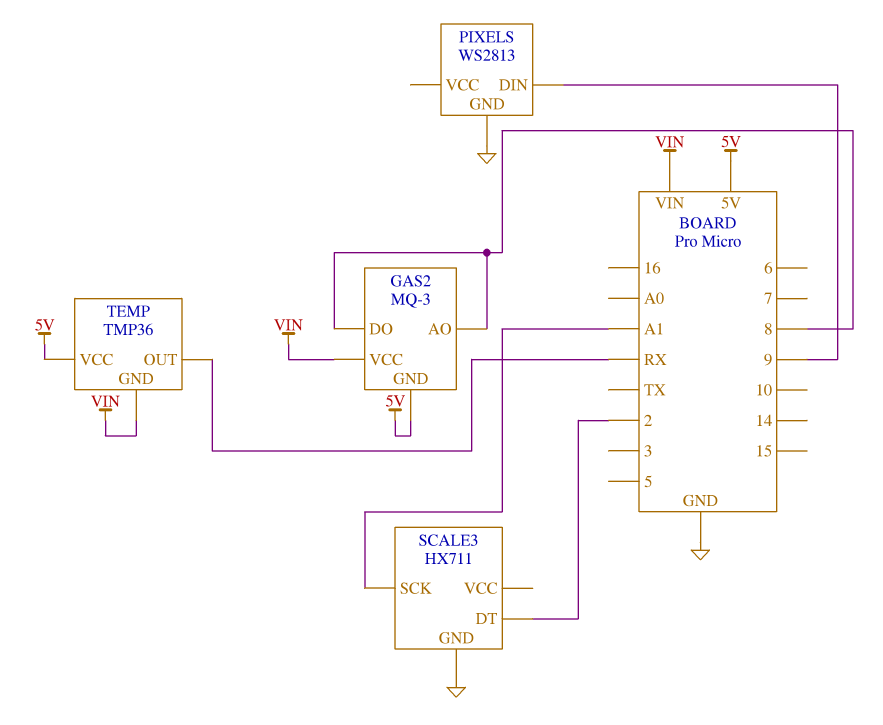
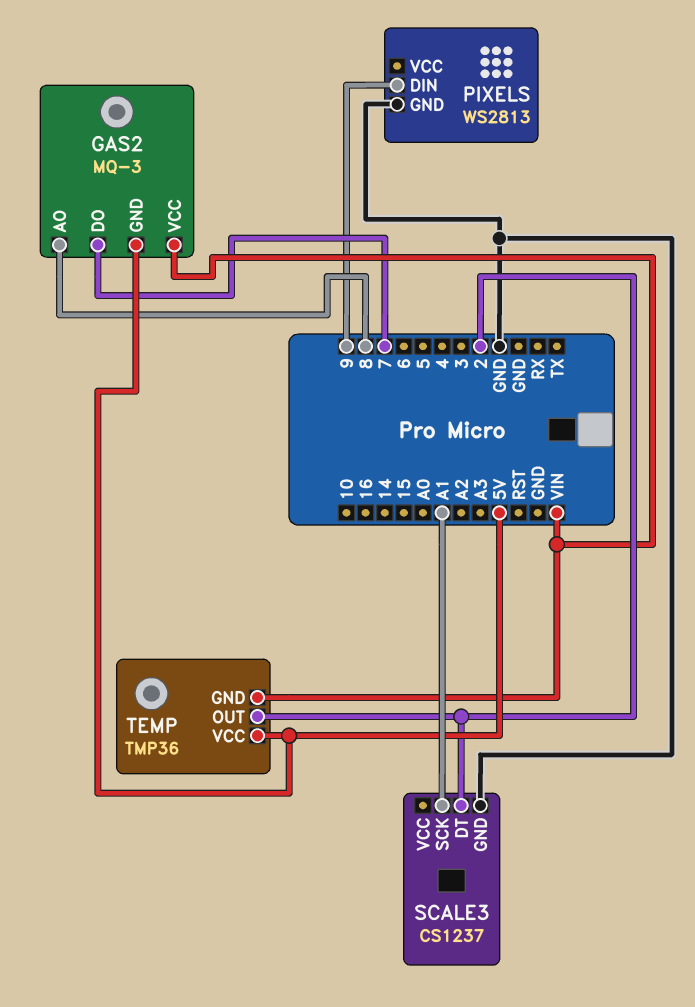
GAS2 pin DO: 8 -> 7
SCALE3: HX711 -> CS1237
TEMP pin OUT: RX -> 2

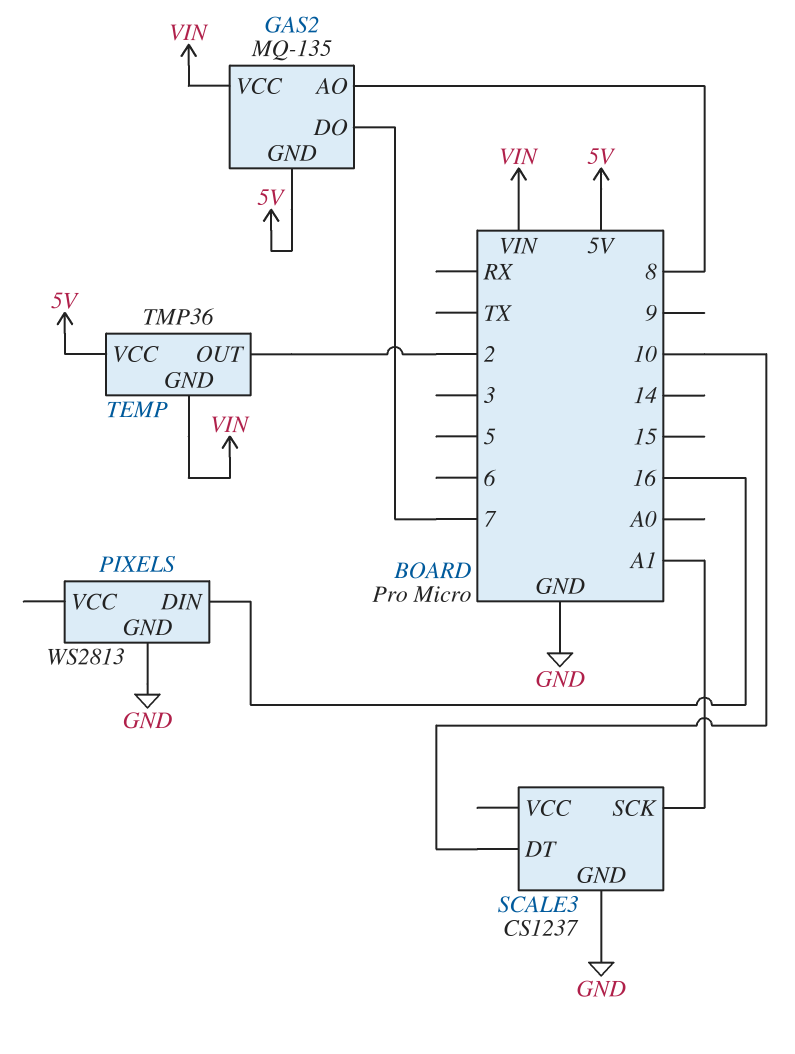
GAS2: MQ-3 -> MQ-135
PIXELS pin DIN: 9 -> 16
SCALE3 pin DT: 2 -> 10

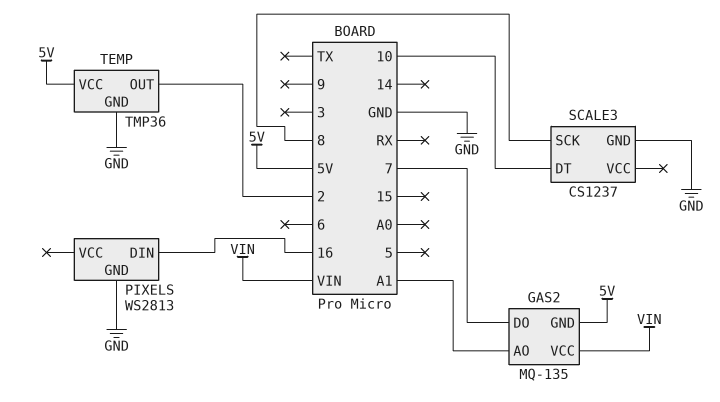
GAS2 pin AO: 8 -> A1
SCALE3 pin SCK: A1 -> 8
TEMP pin GND: VIN -> GND

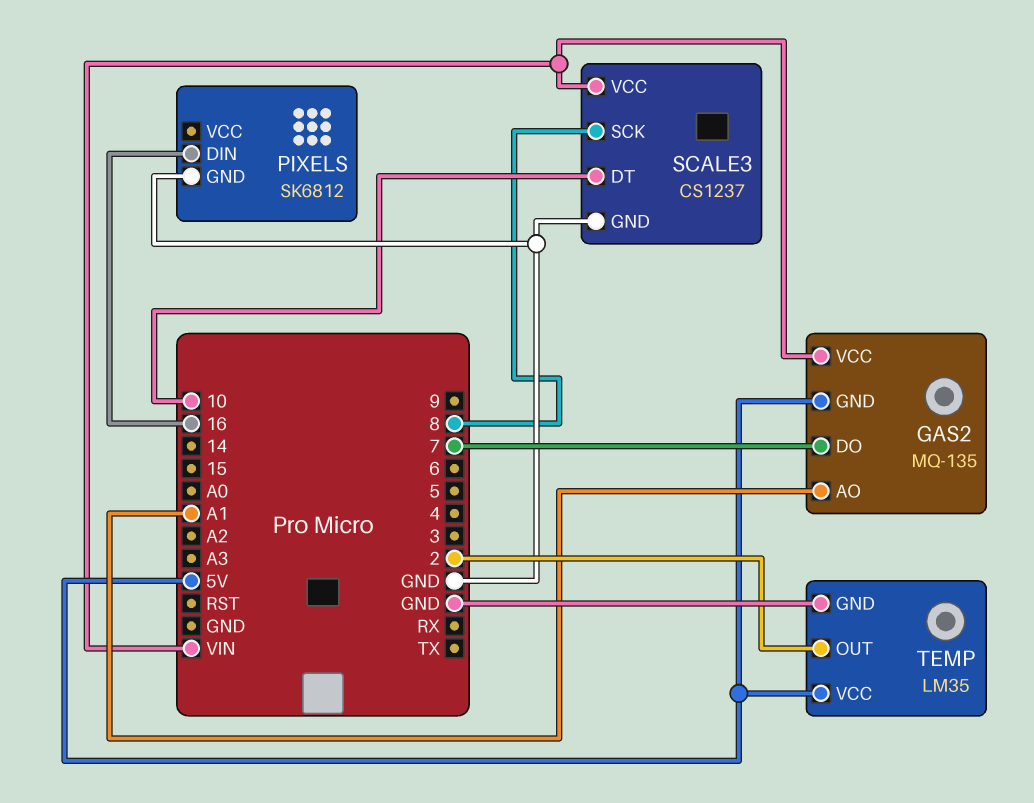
PIXELS: WS2813 -> SK6812
SCALE3 pin VCC: none -> VIN
TEMP: TMP36 -> LM35

